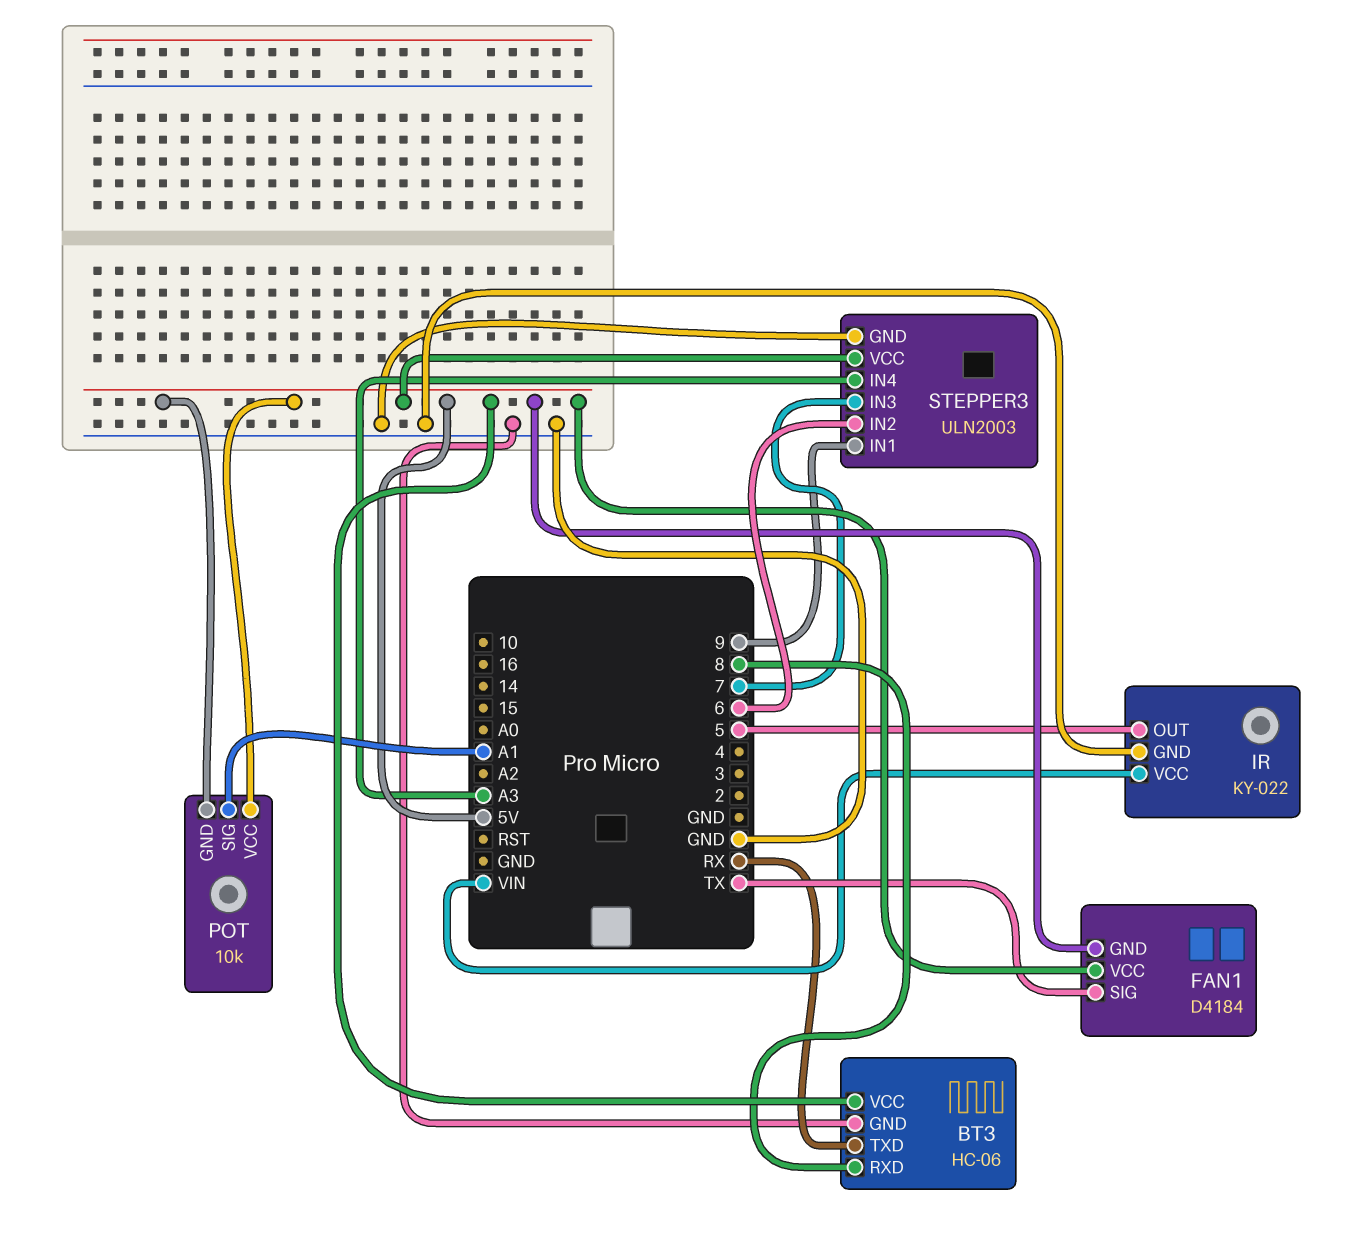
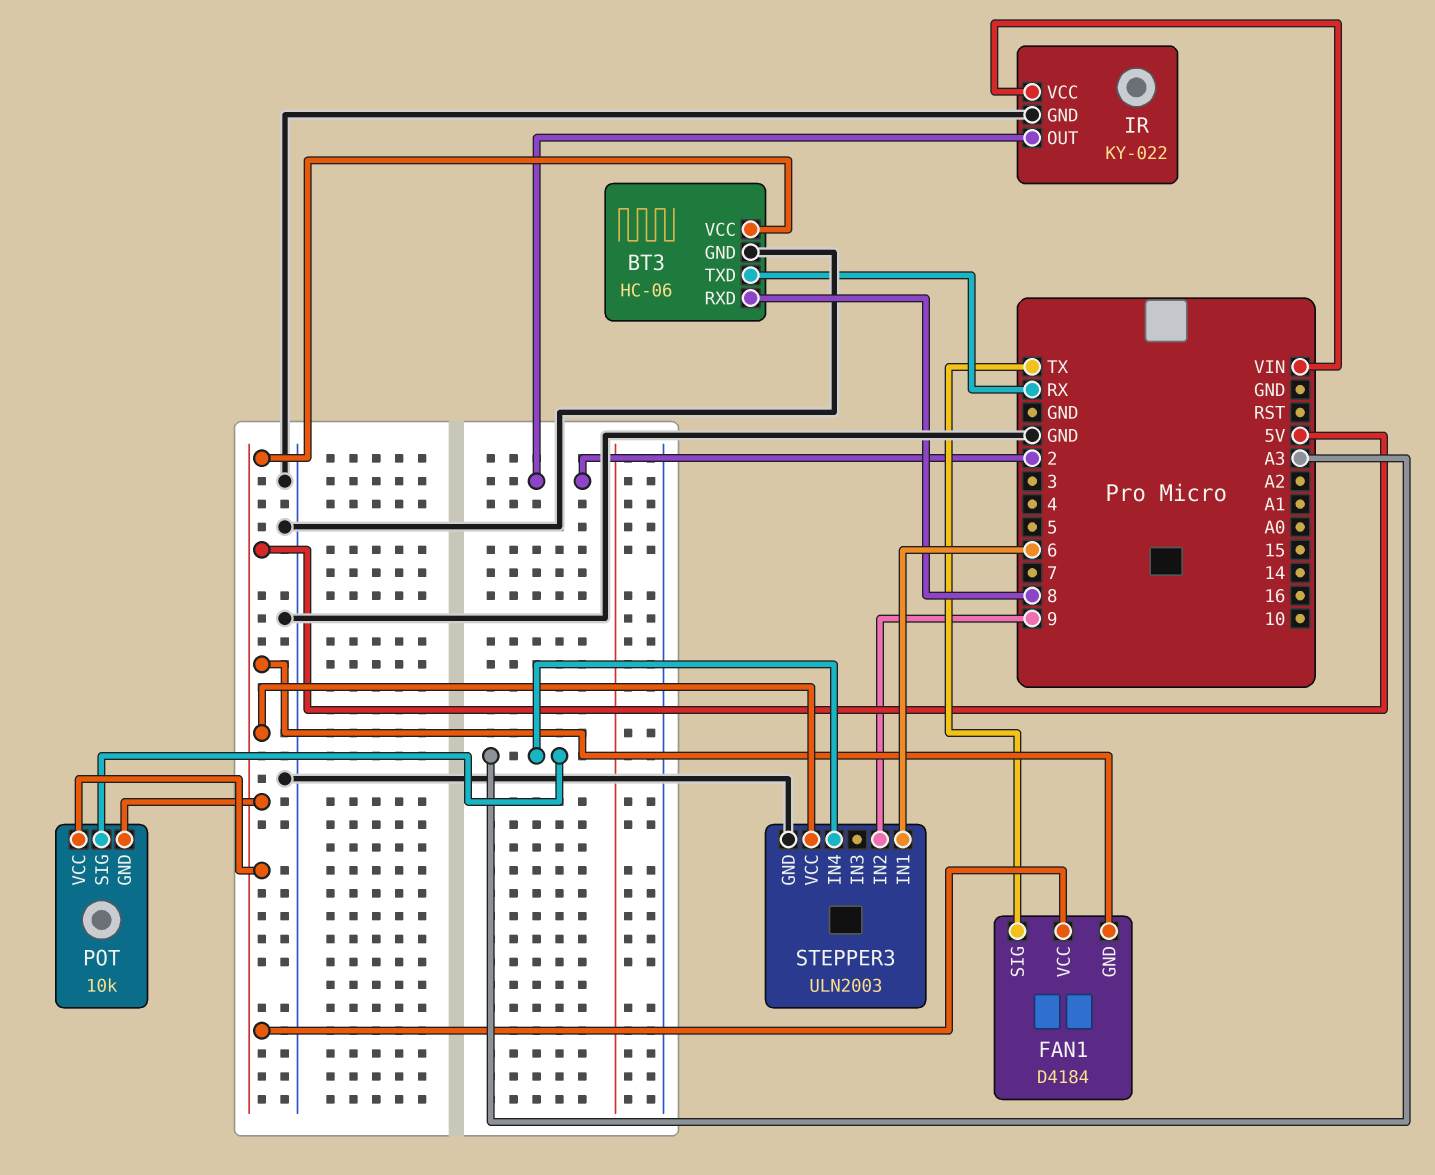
IR pin OUT: 5 -> 2
POT pin SIG: A1 -> A3
STEPPER3 pin IN1: 9 -> 6
STEPPER3 pin IN2: 6 -> 9
STEPPER3 pin IN3: 7 -> none

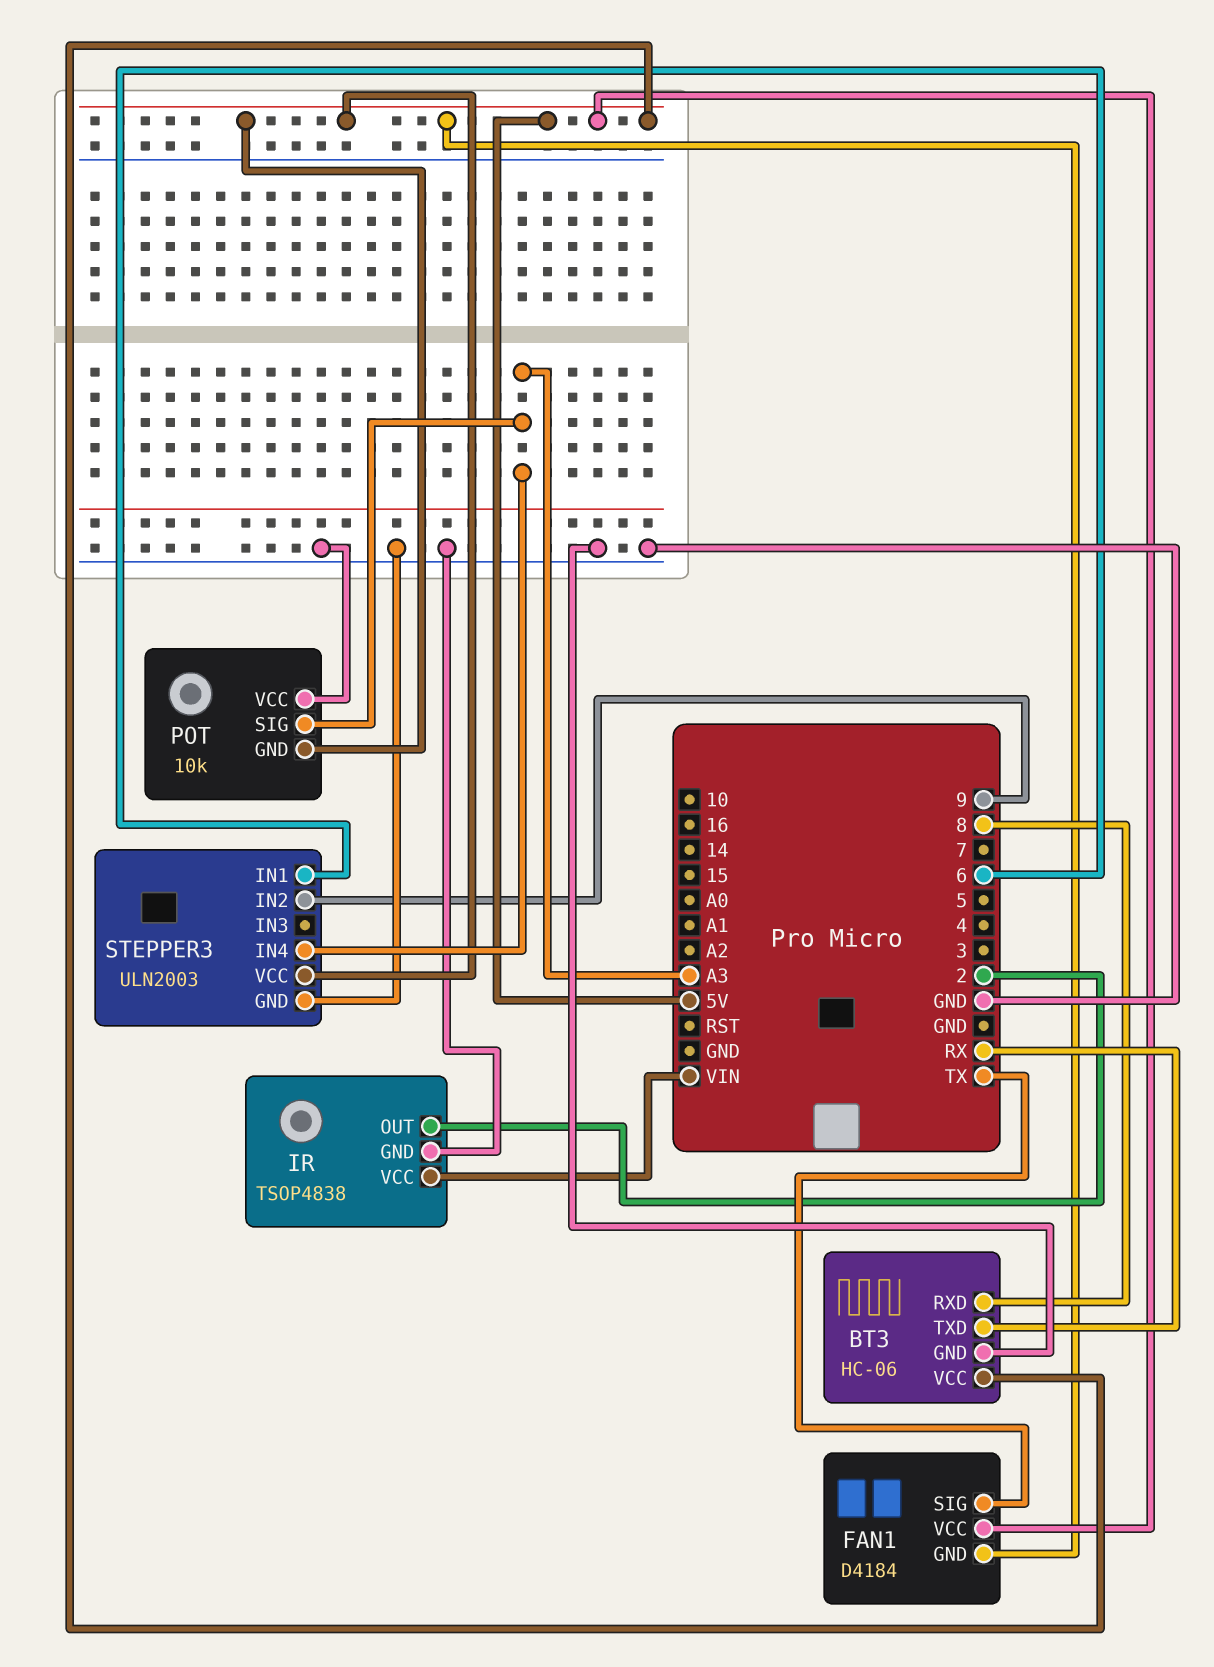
IR: KY-022 -> TSOP4838
POT pin VCC: 5V -> GND

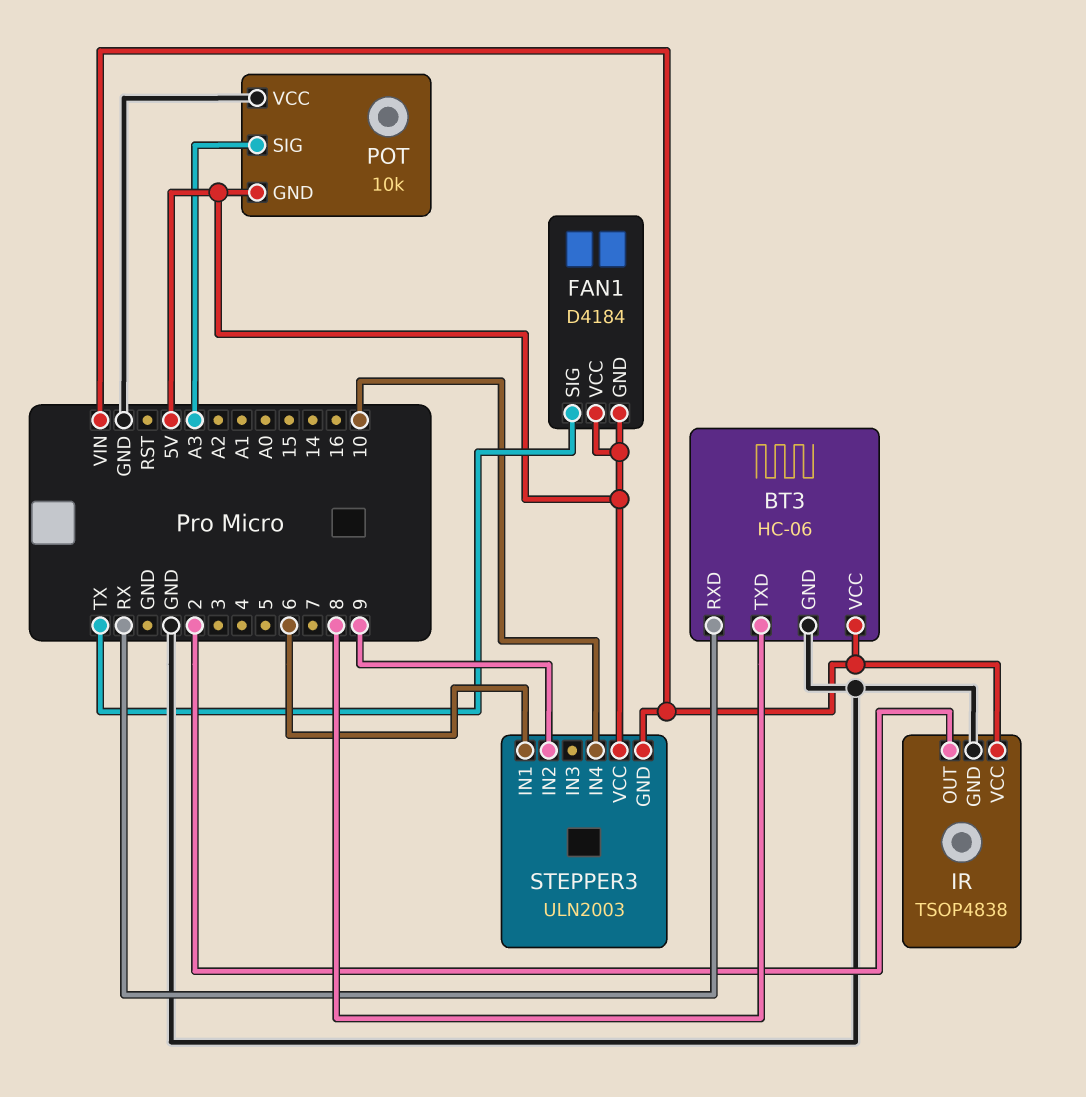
BT3 pin RXD: 8 -> RX
BT3 pin TXD: RX -> 8
BT3 pin VCC: 5V -> VIN
STEPPER3 pin GND: GND -> VIN
STEPPER3 pin IN4: A3 -> 10

